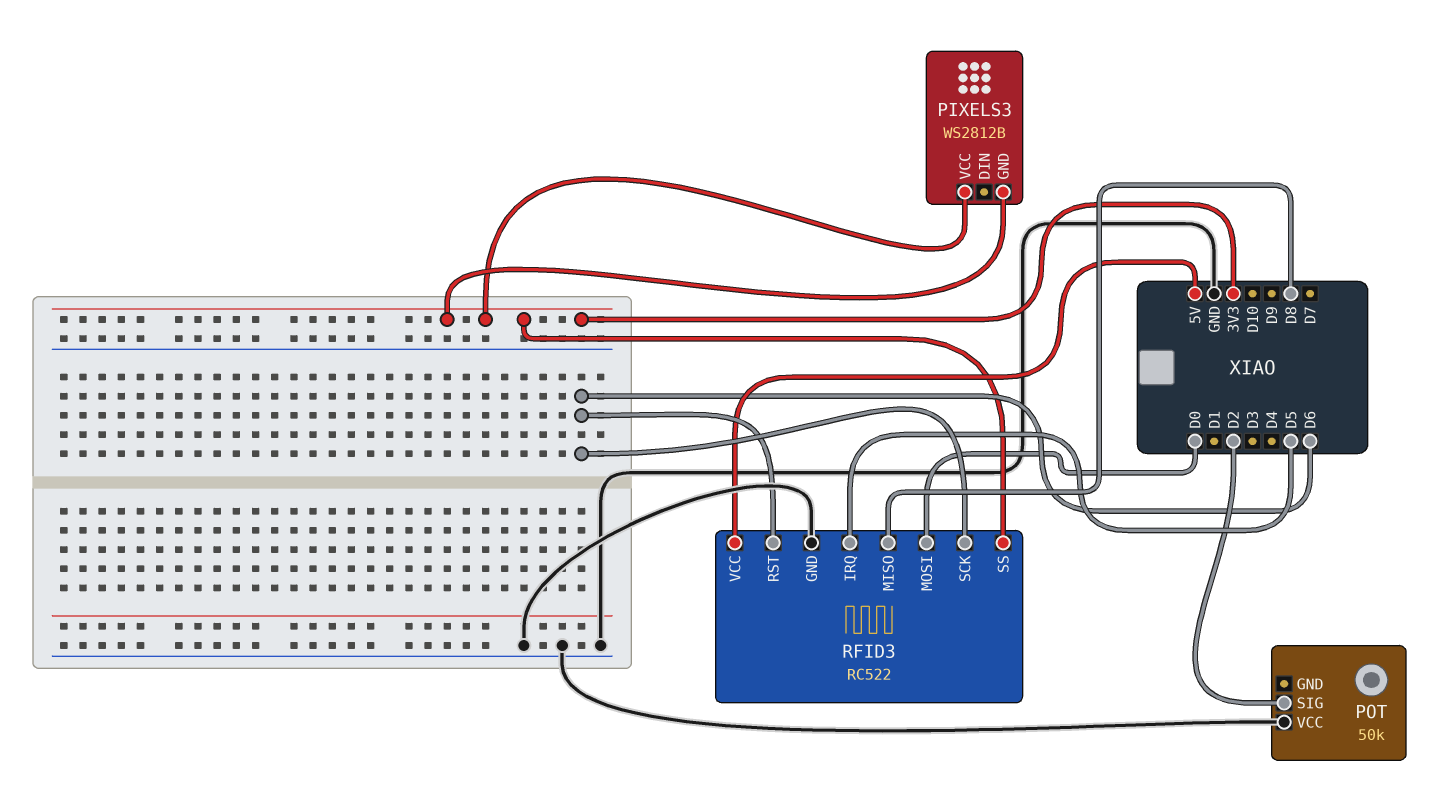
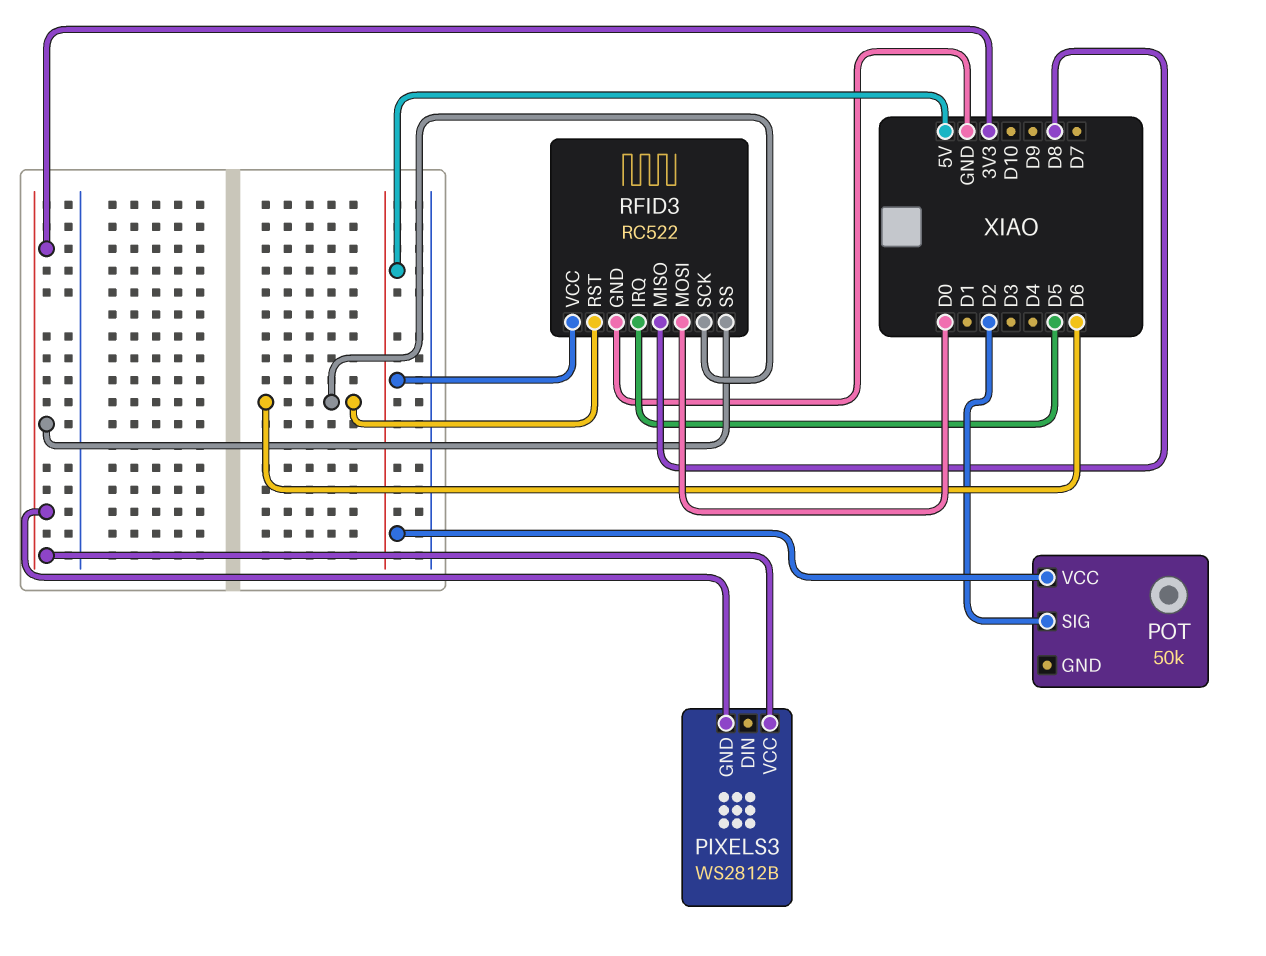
POT pin VCC: GND -> 5V

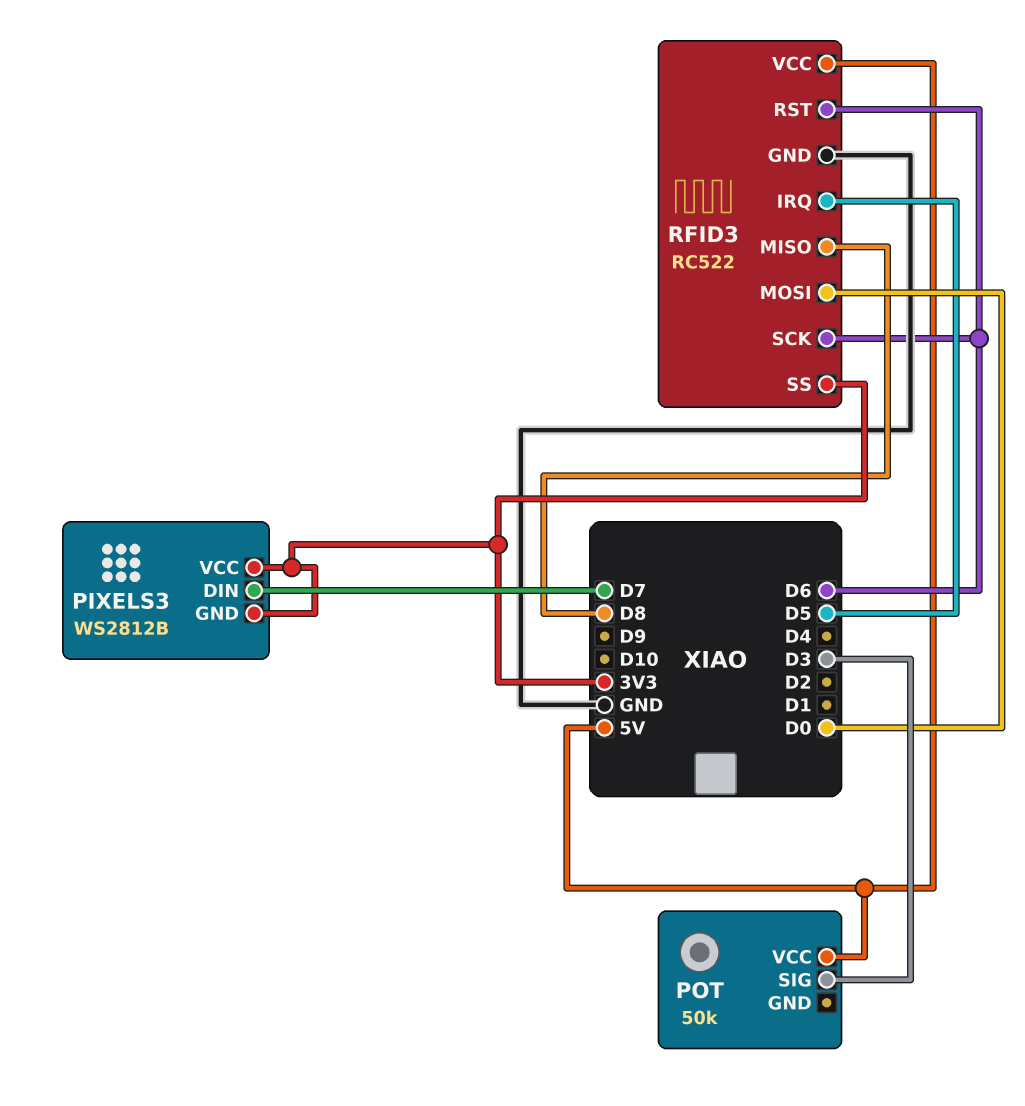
PIXELS3 pin DIN: none -> D7
POT pin SIG: D2 -> D3

